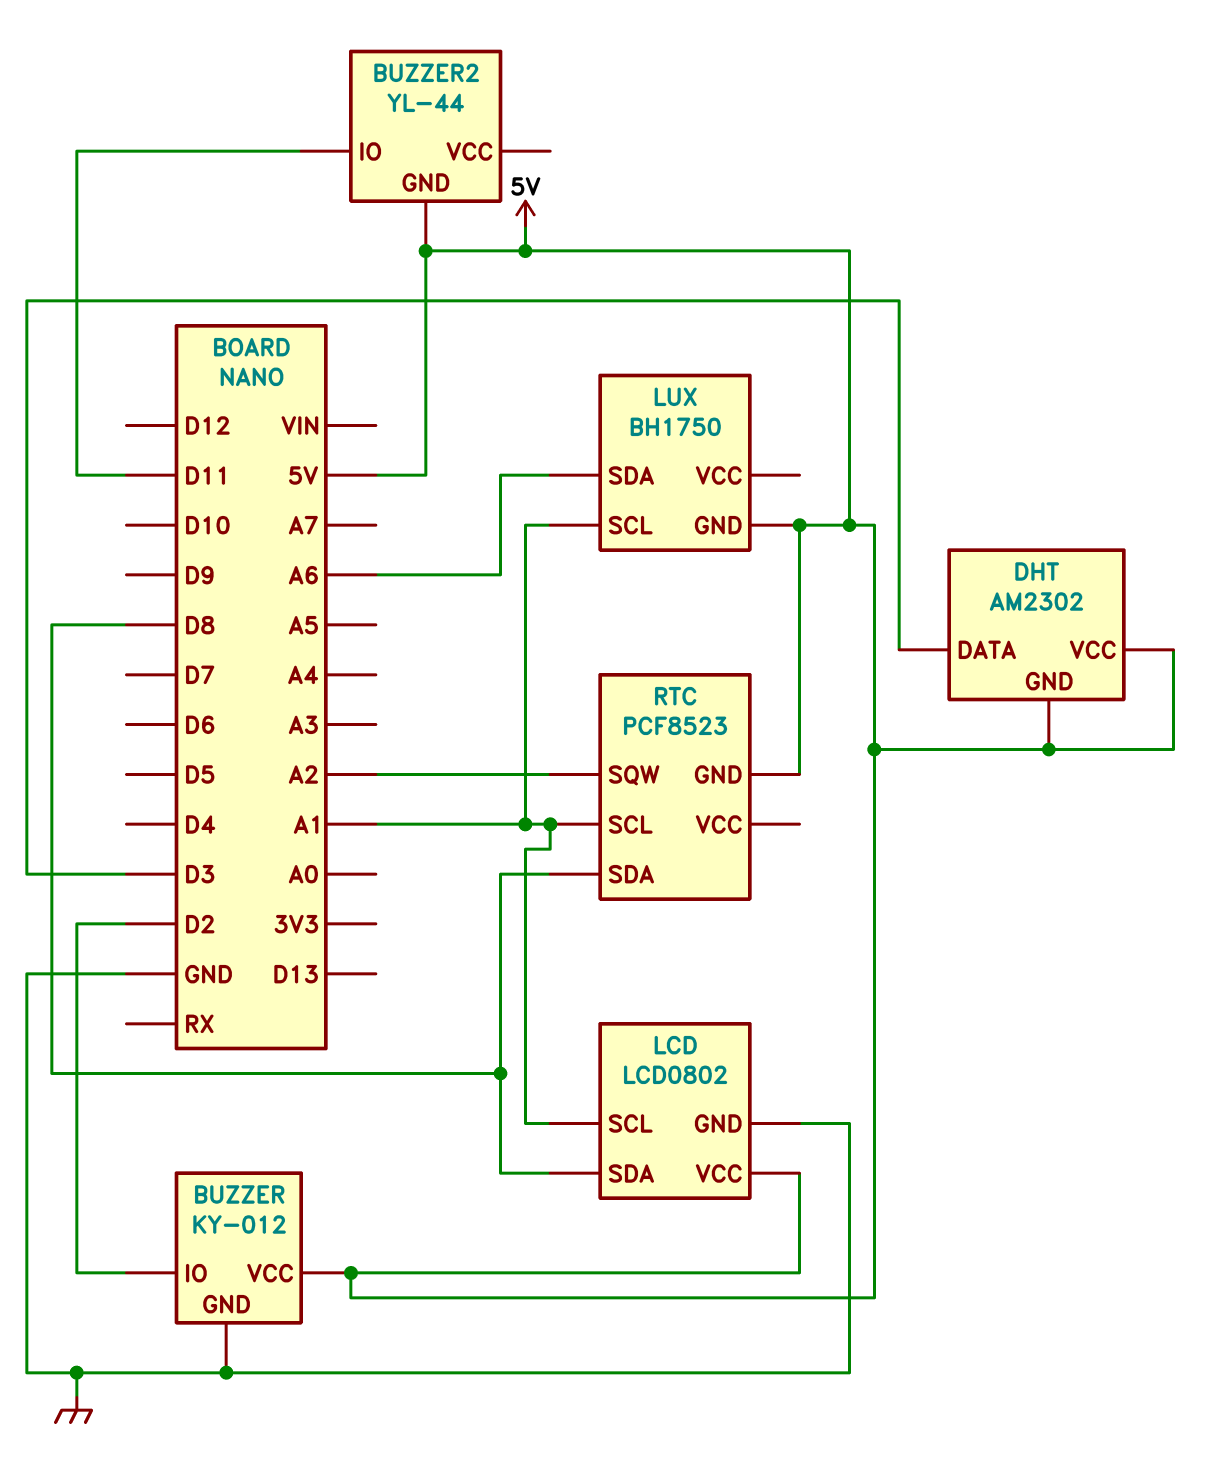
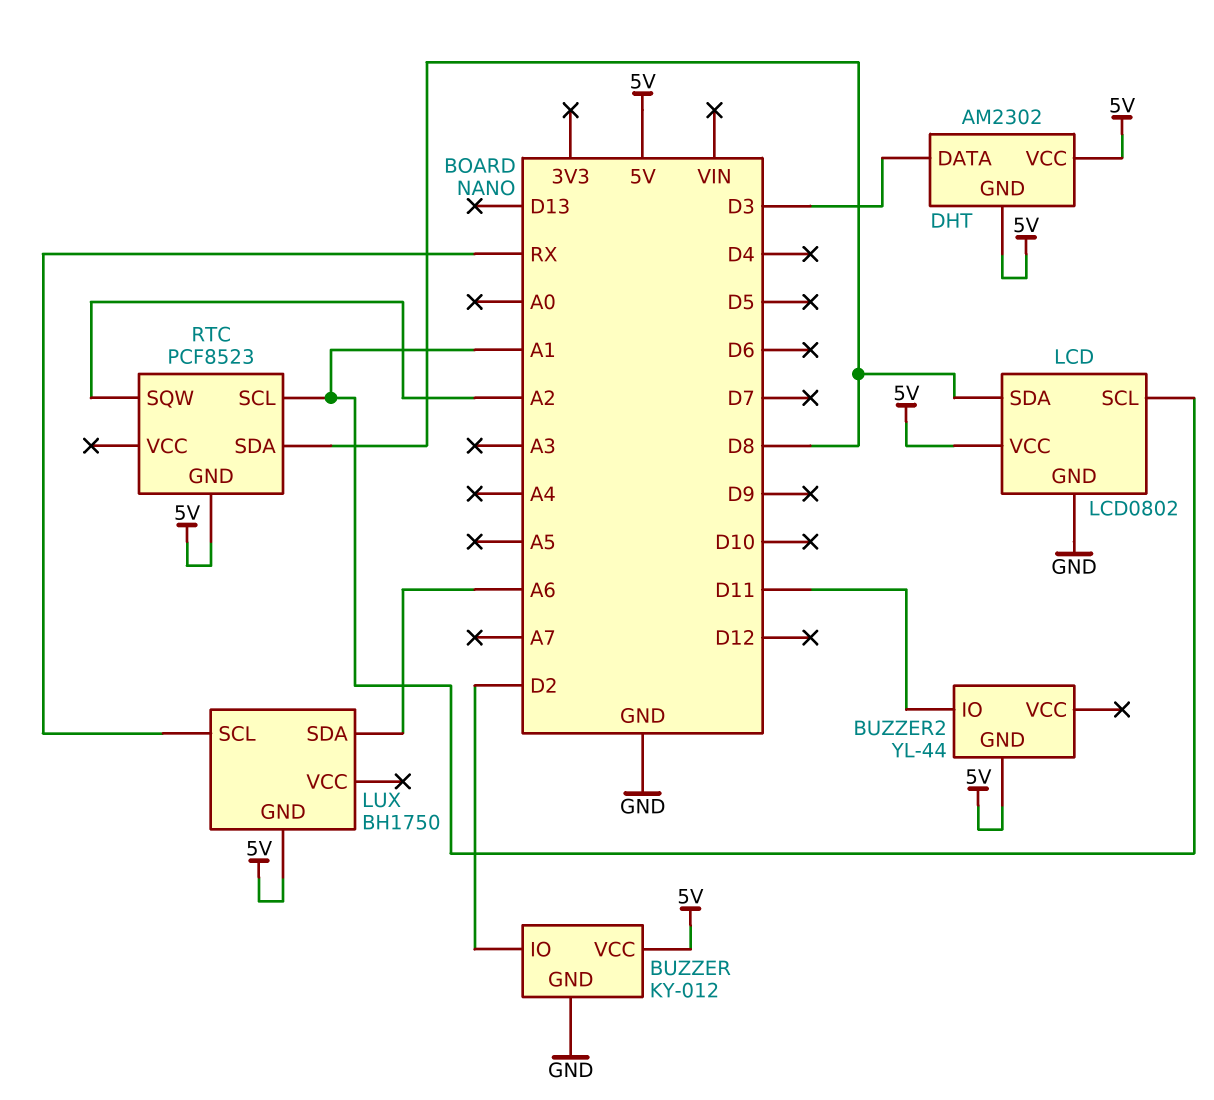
LUX pin SCL: A1 -> RX

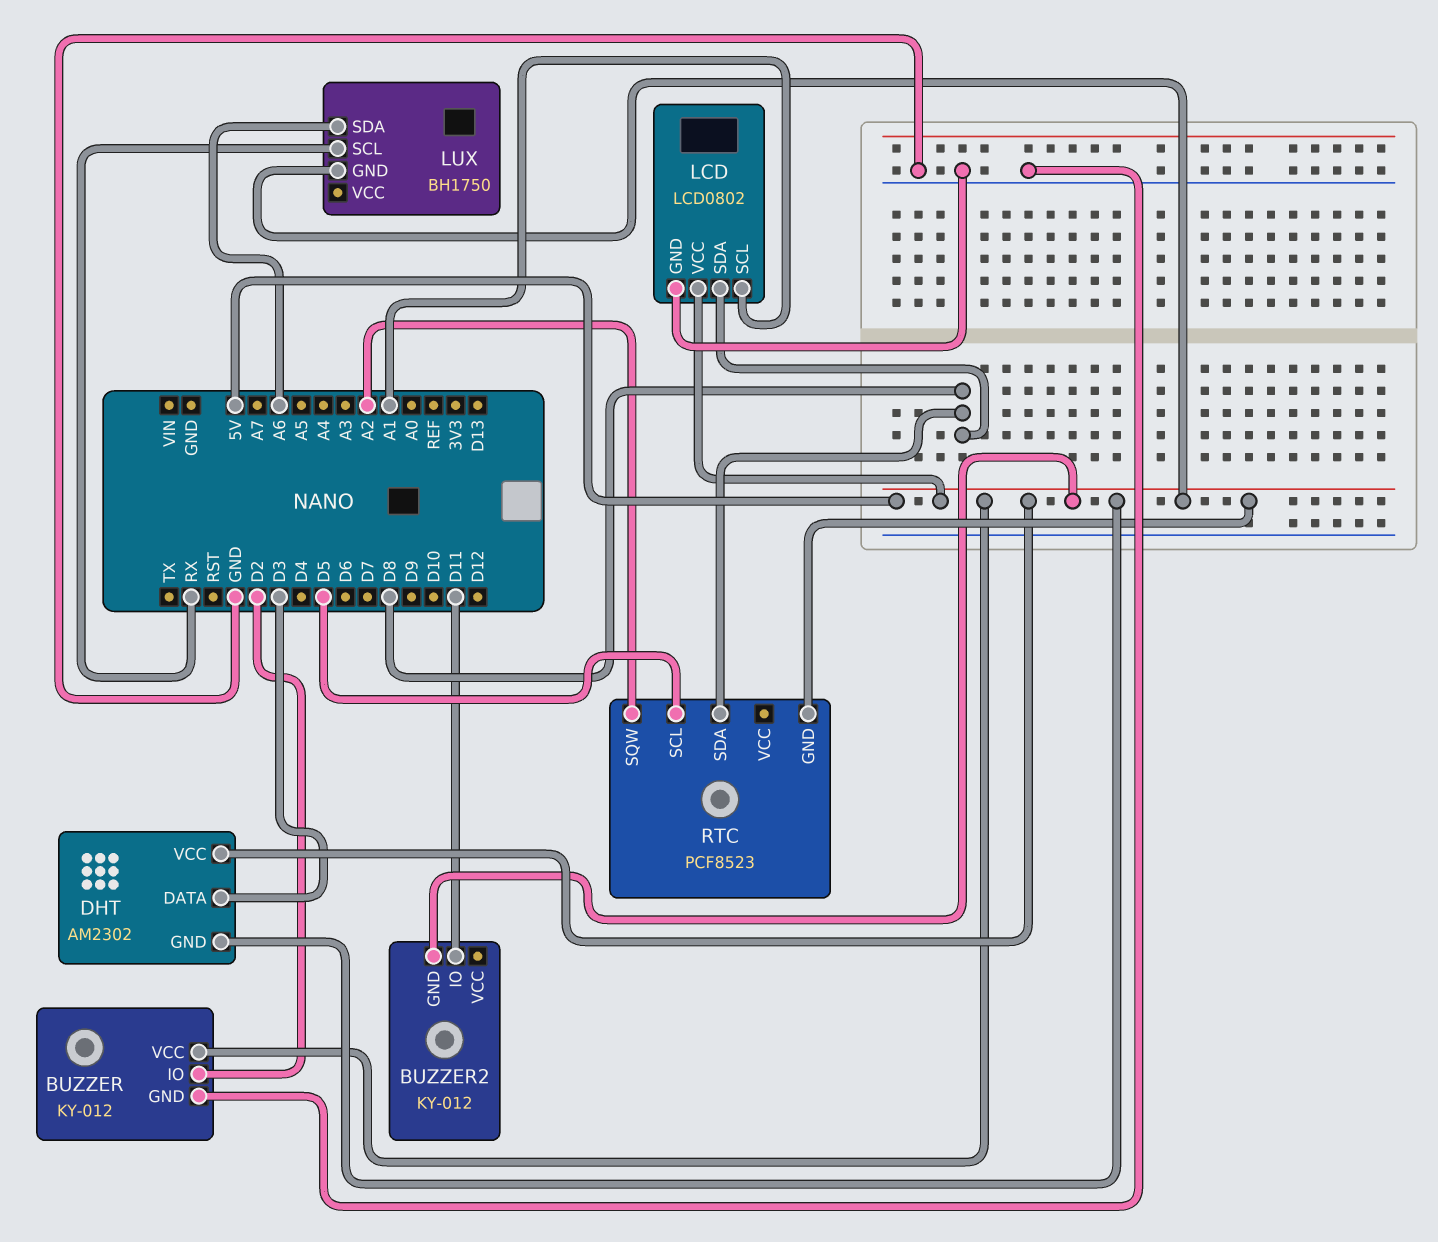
BUZZER2: YL-44 -> KY-012
RTC pin SCL: A1 -> D5

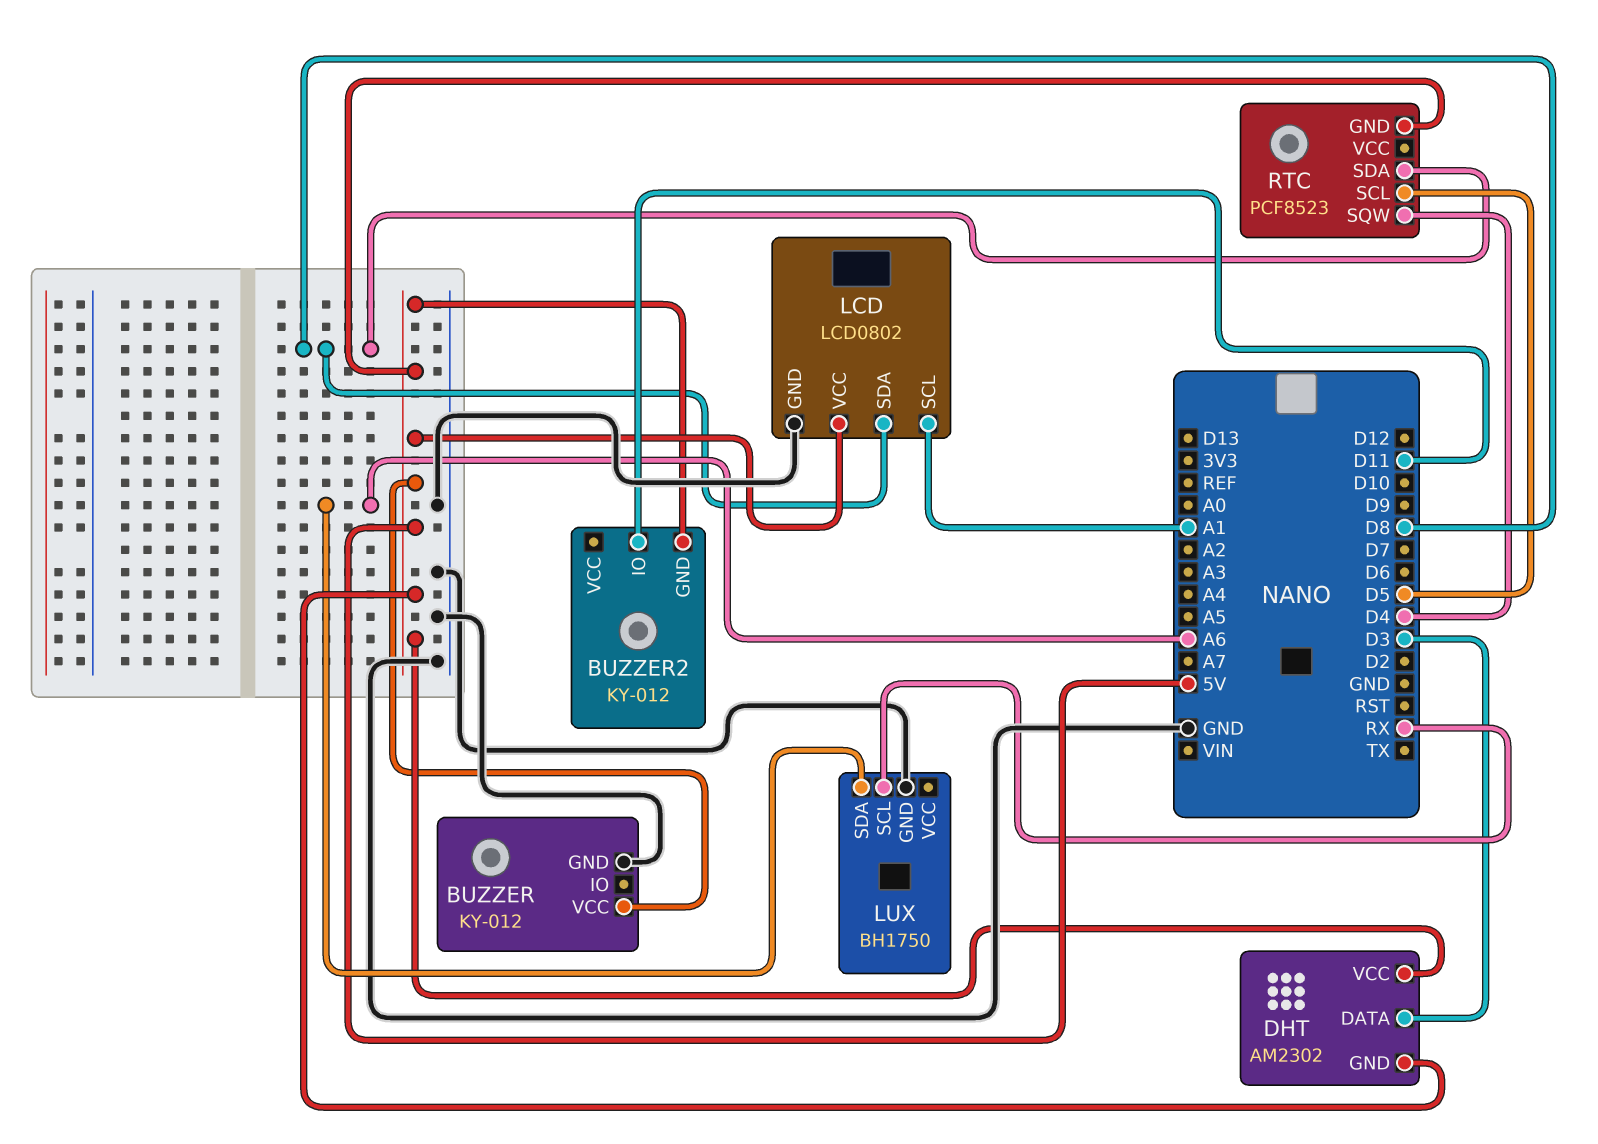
BUZZER pin IO: D2 -> none
LUX pin GND: 5V -> GND
RTC pin SQW: A2 -> D4

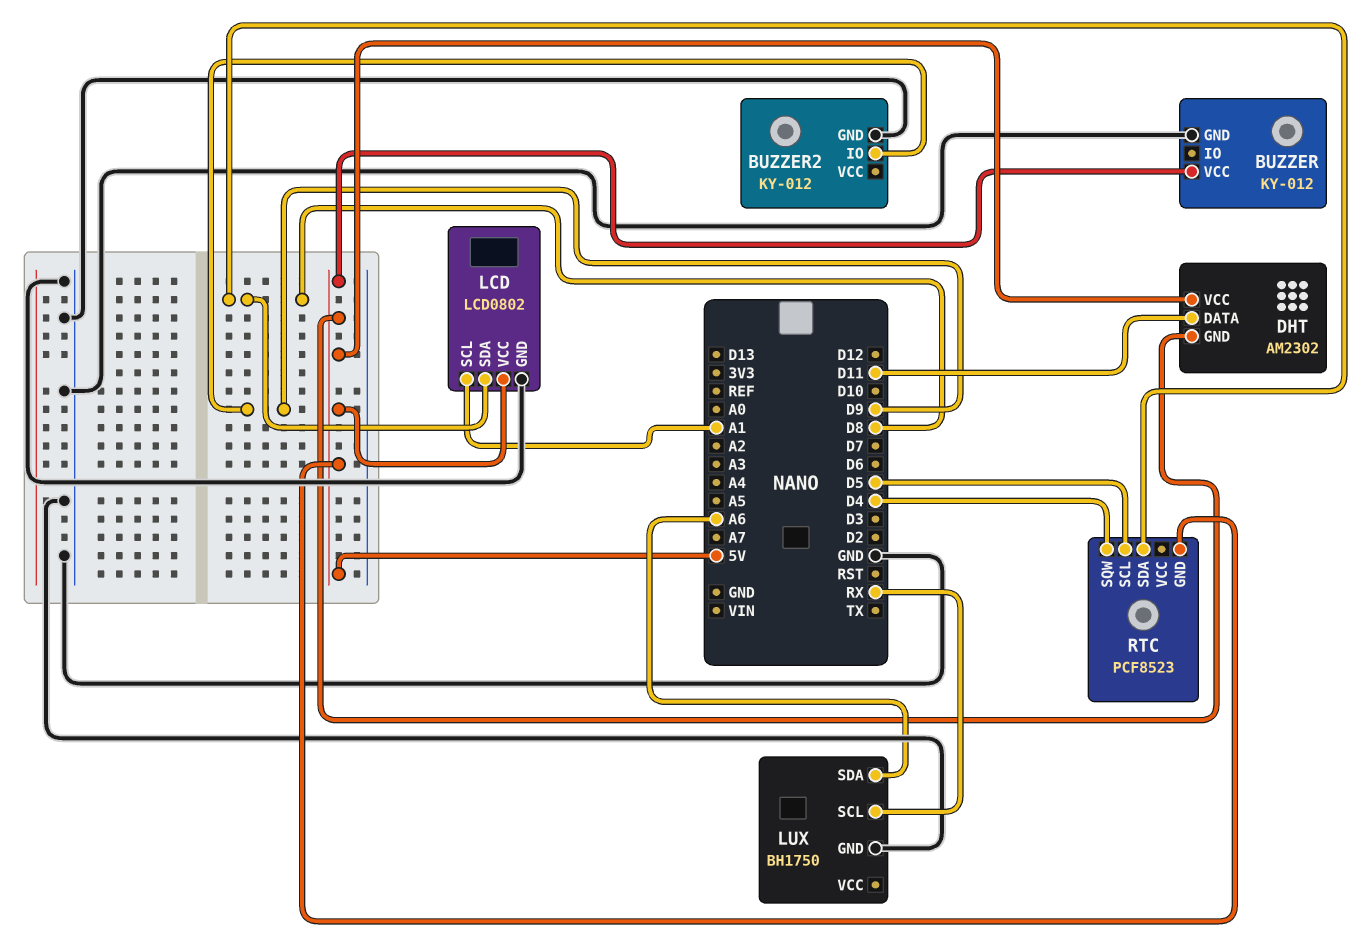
BUZZER2 pin GND: 5V -> GND
BUZZER2 pin IO: D11 -> D9
DHT pin DATA: D3 -> D11

